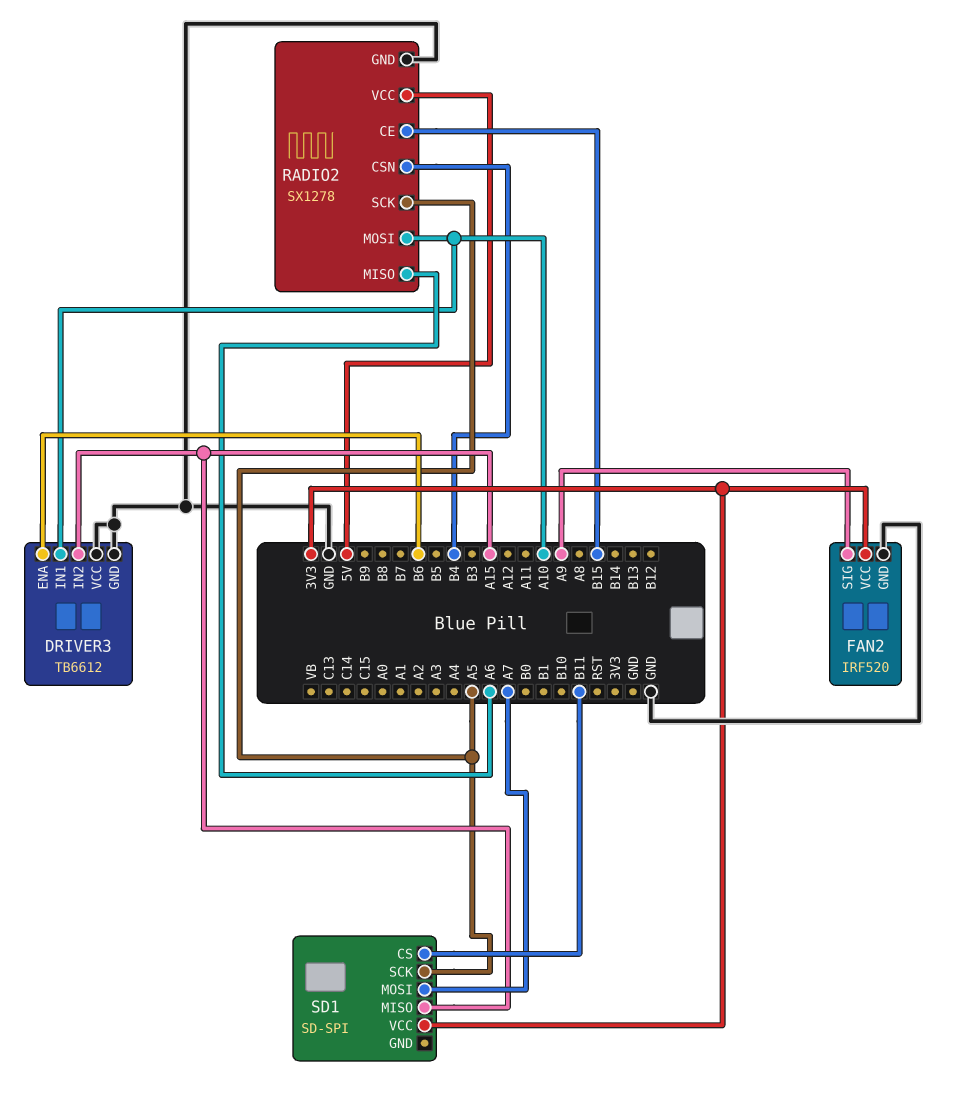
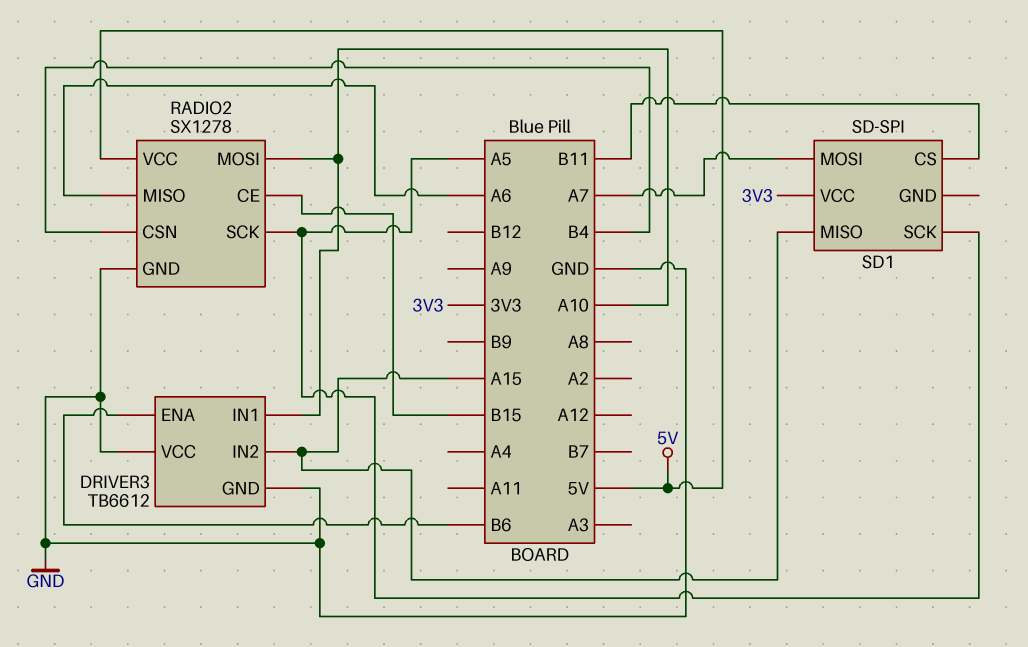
FAN2: IRF520 -> none
FAN2 pin GND: GND -> none
FAN2 pin SIG: A9 -> none
FAN2 pin VCC: 3V3 -> none

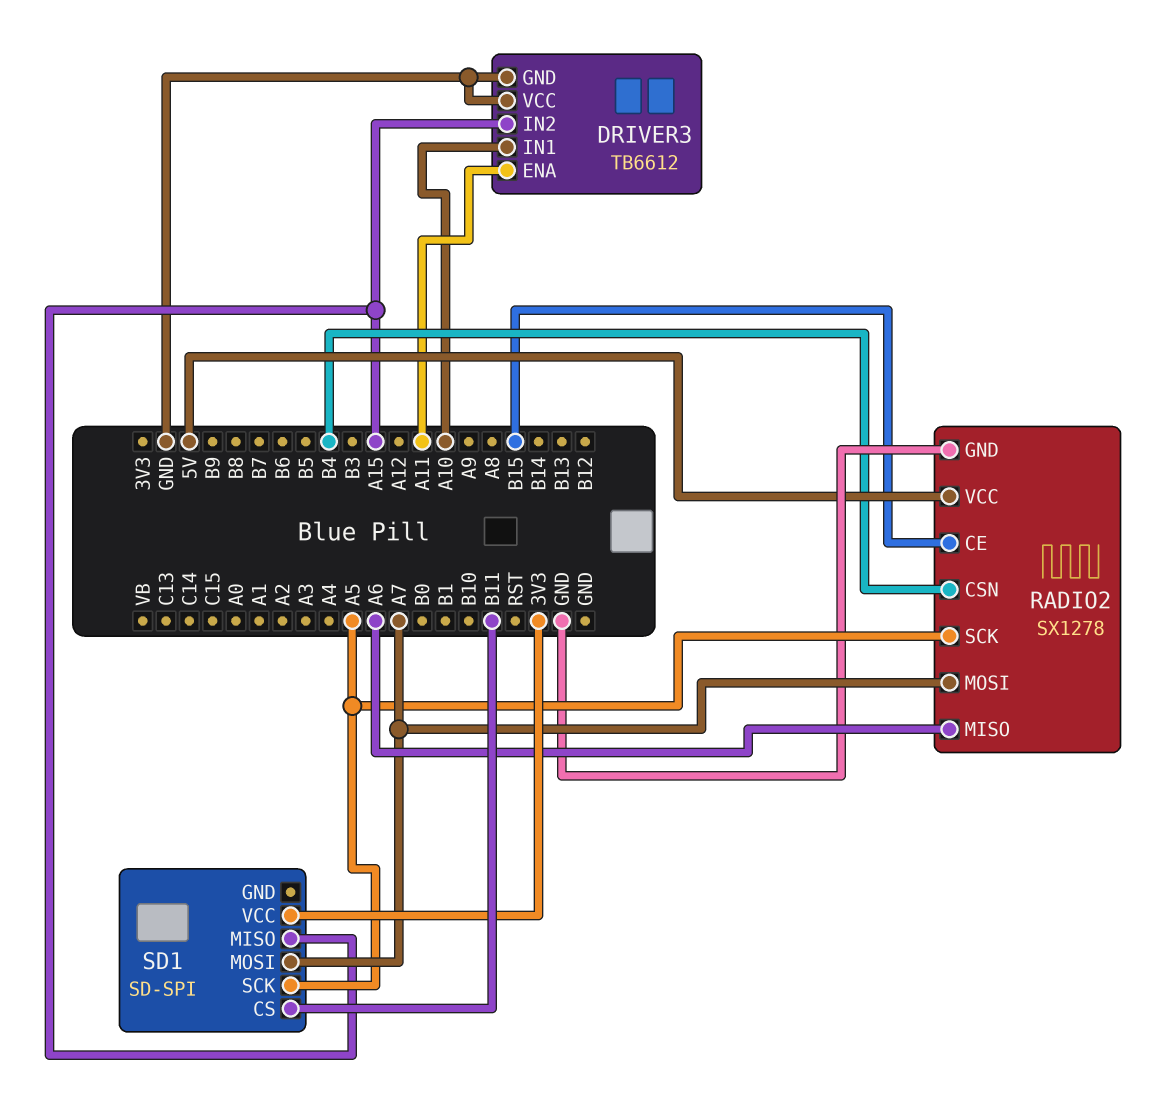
DRIVER3 pin ENA: B6 -> A11
RADIO2 pin MOSI: A10 -> A7

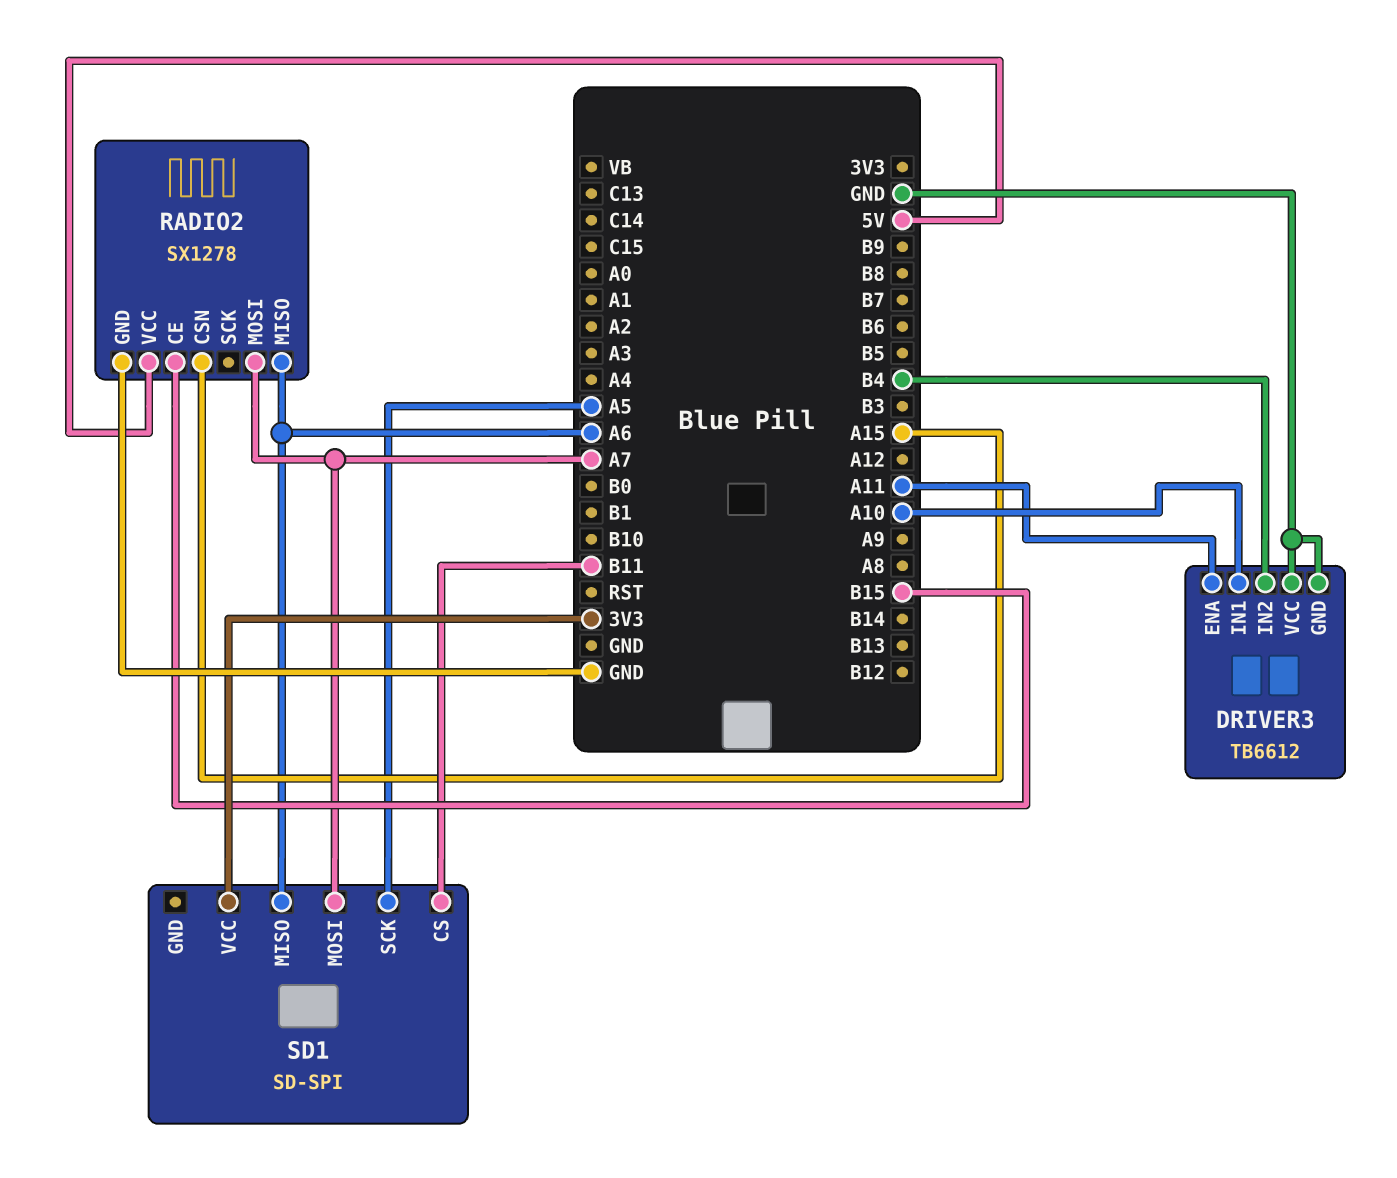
DRIVER3 pin IN2: A15 -> B4
RADIO2 pin CSN: B4 -> A15
RADIO2 pin SCK: A5 -> none
SD1 pin MISO: A15 -> A6

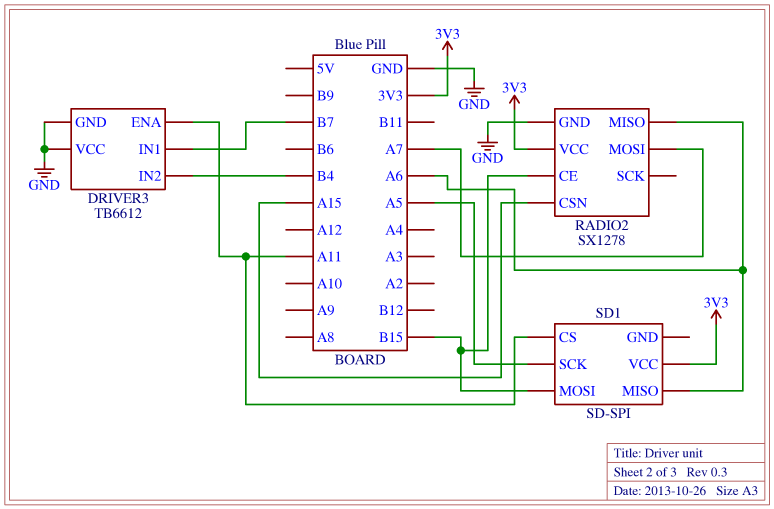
DRIVER3 pin IN1: A10 -> B7
RADIO2 pin VCC: 5V -> 3V3
SD1 pin CS: B11 -> A11
SD1 pin MOSI: A7 -> B15

